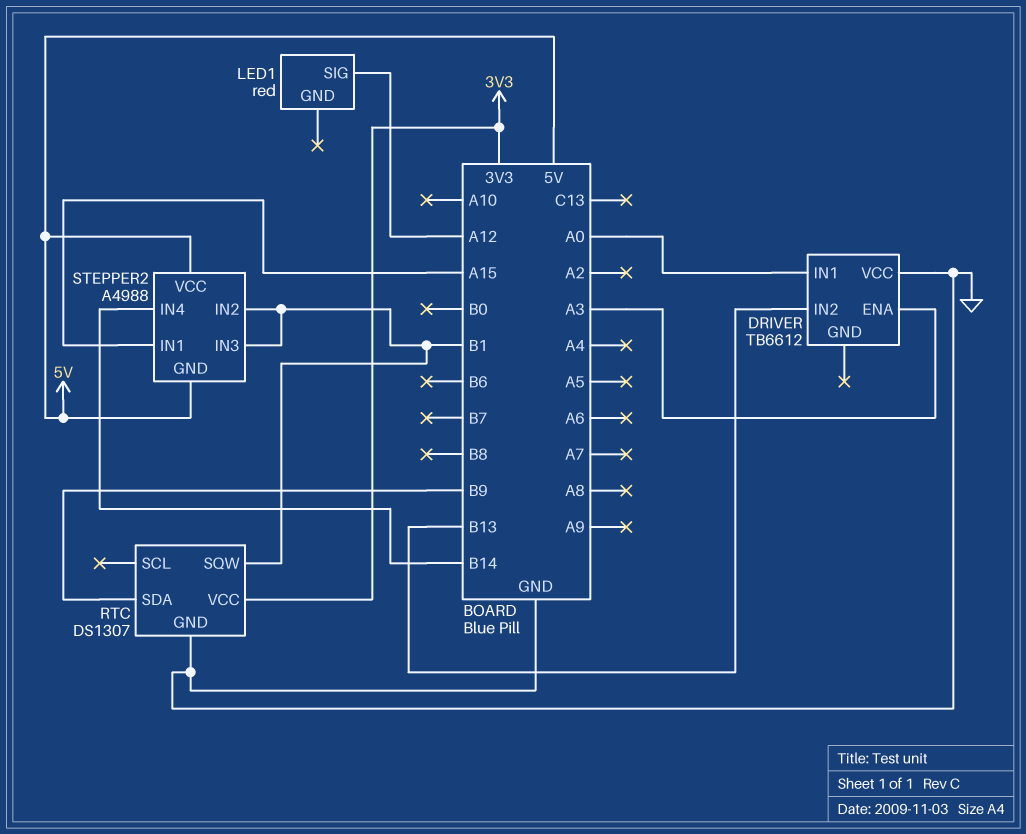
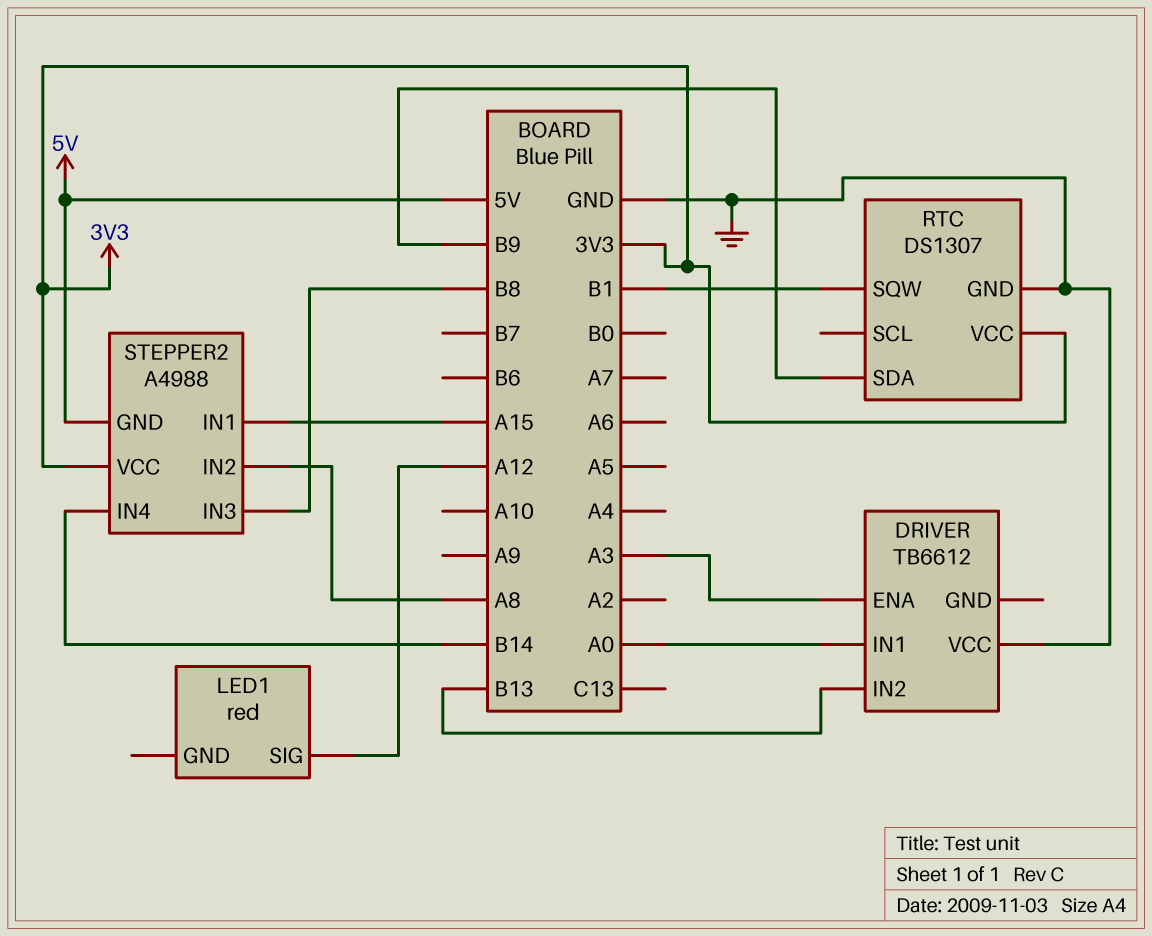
STEPPER2 pin IN2: B1 -> A8
STEPPER2 pin IN3: B1 -> B8
STEPPER2 pin VCC: 5V -> 3V3

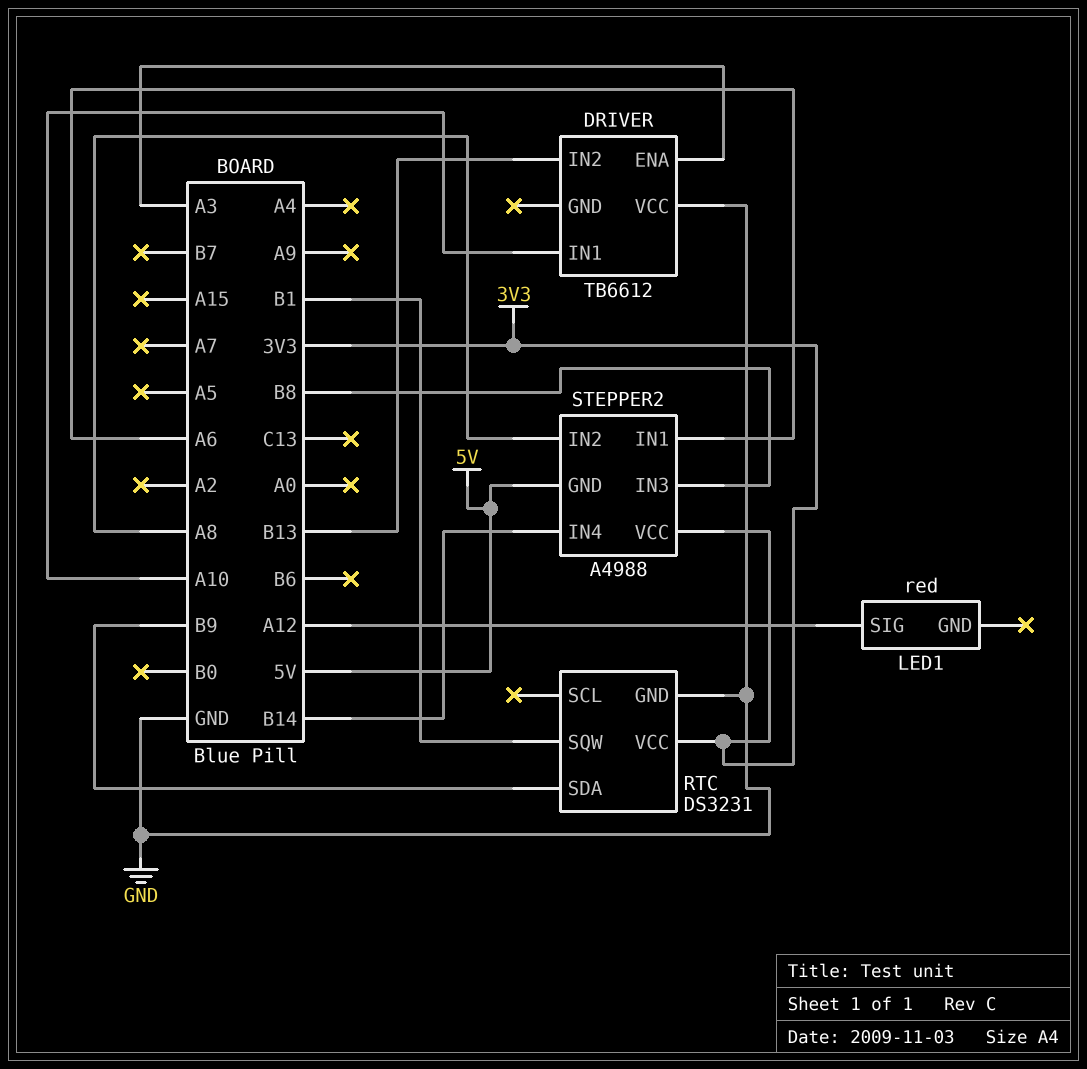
DRIVER pin IN1: A0 -> A10
RTC: DS1307 -> DS3231
STEPPER2 pin IN1: A15 -> A6

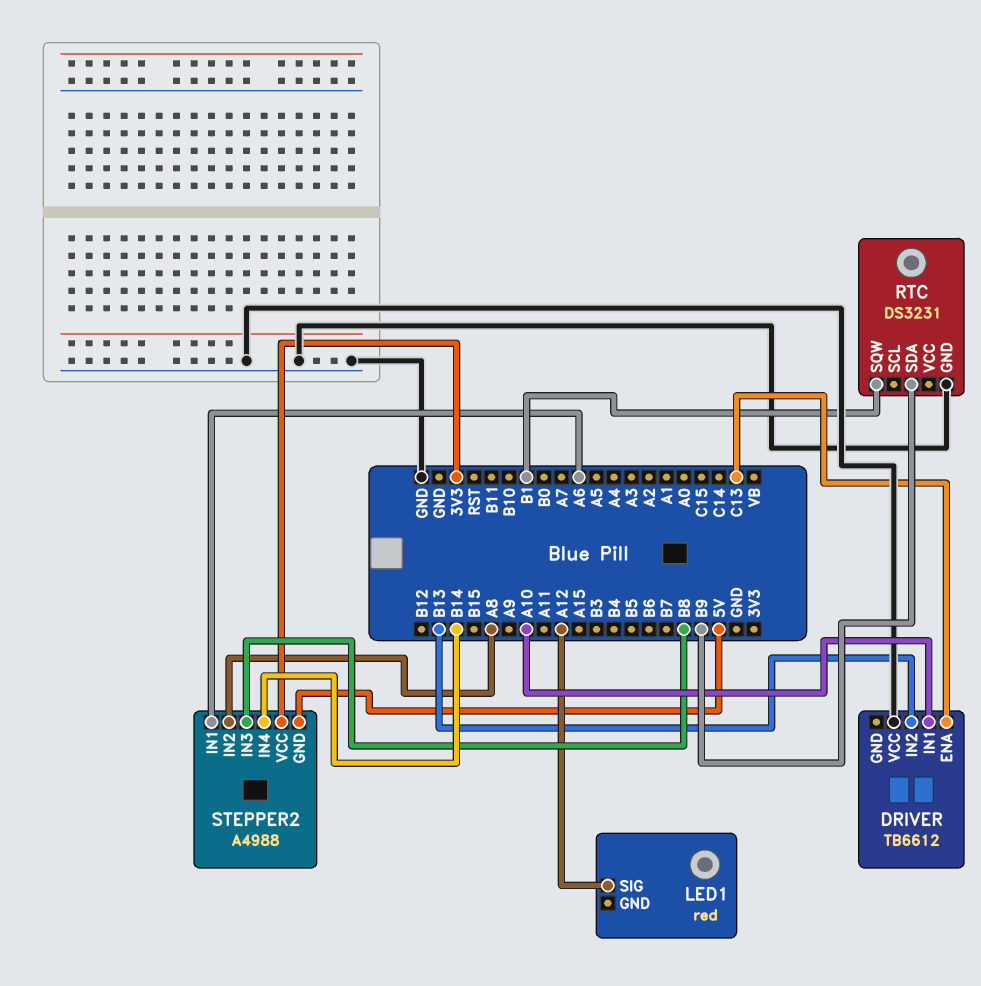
DRIVER pin ENA: A3 -> C13
RTC pin VCC: 3V3 -> none

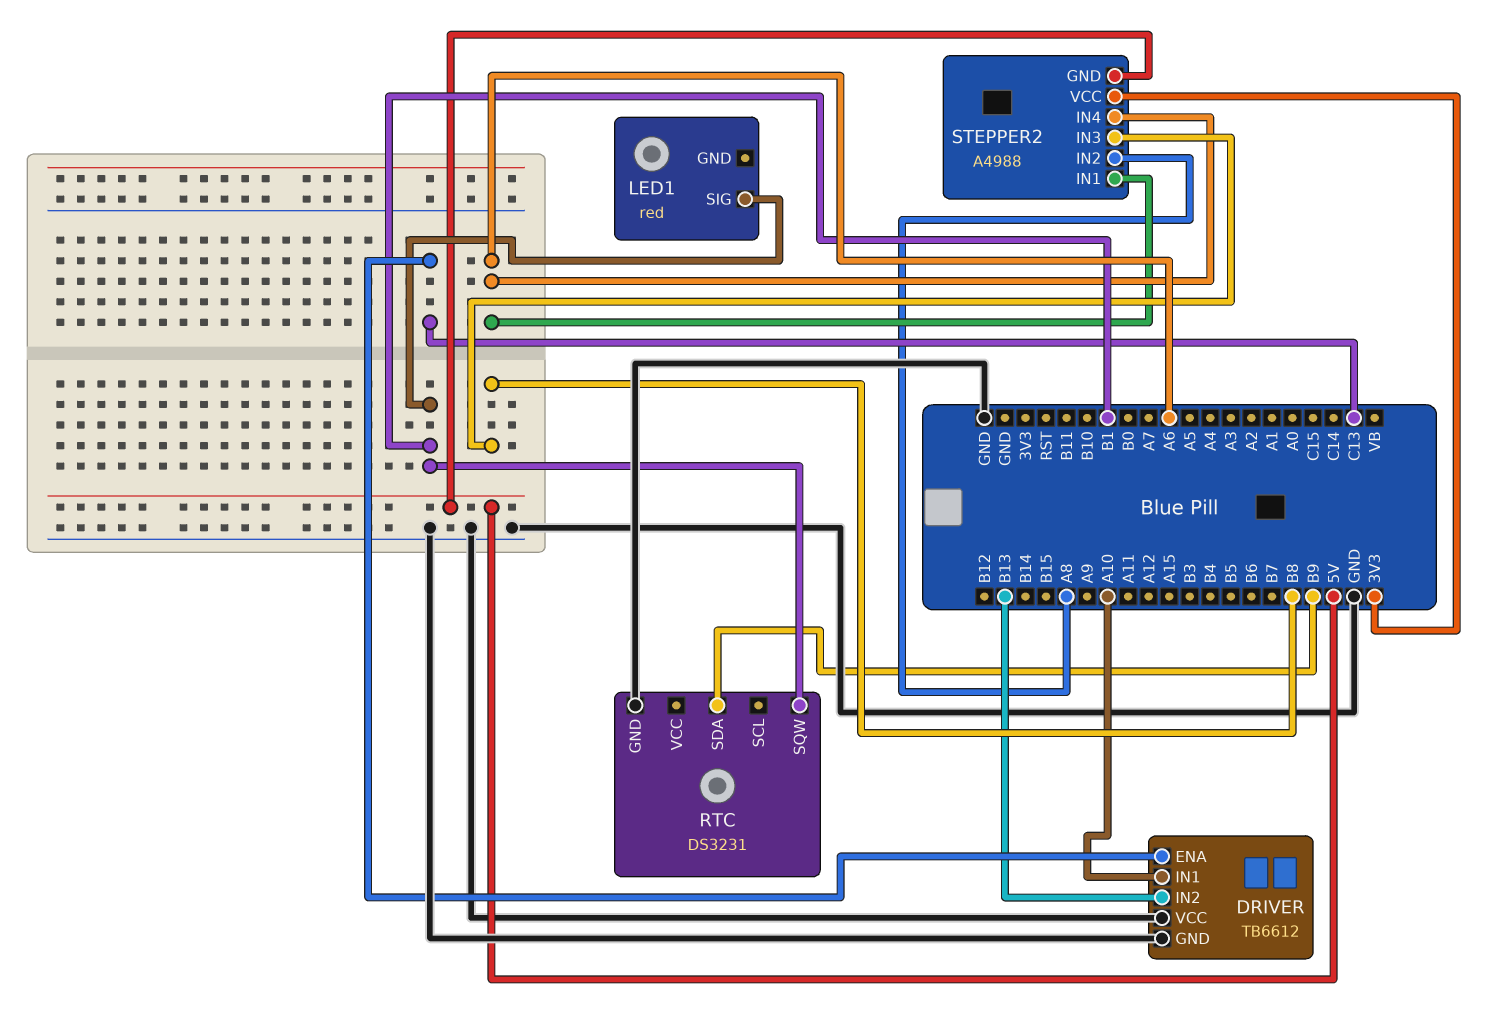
DRIVER pin GND: none -> GND
LED1 pin SIG: A12 -> B1
STEPPER2 pin IN4: B14 -> A6

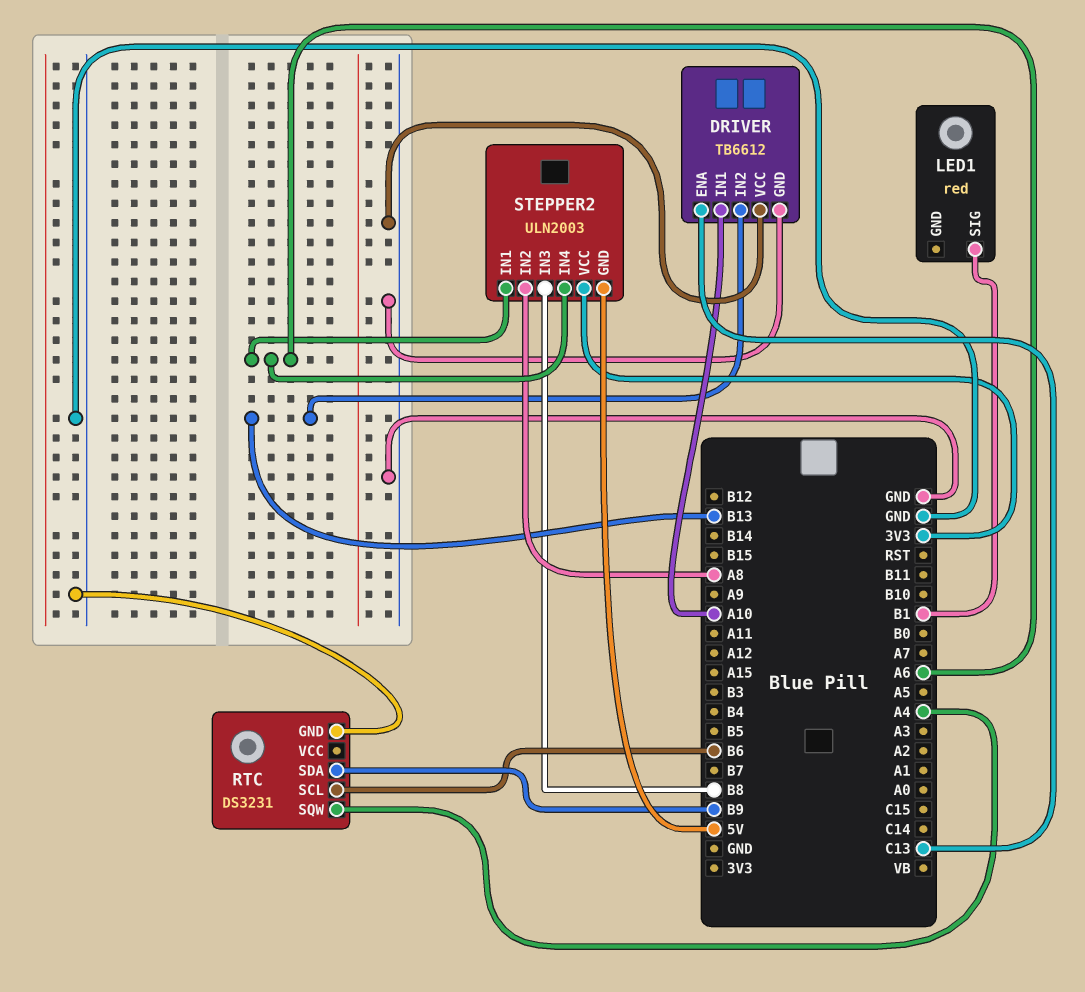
RTC pin SCL: none -> B6
RTC pin SQW: B1 -> A4
STEPPER2: A4988 -> ULN2003

